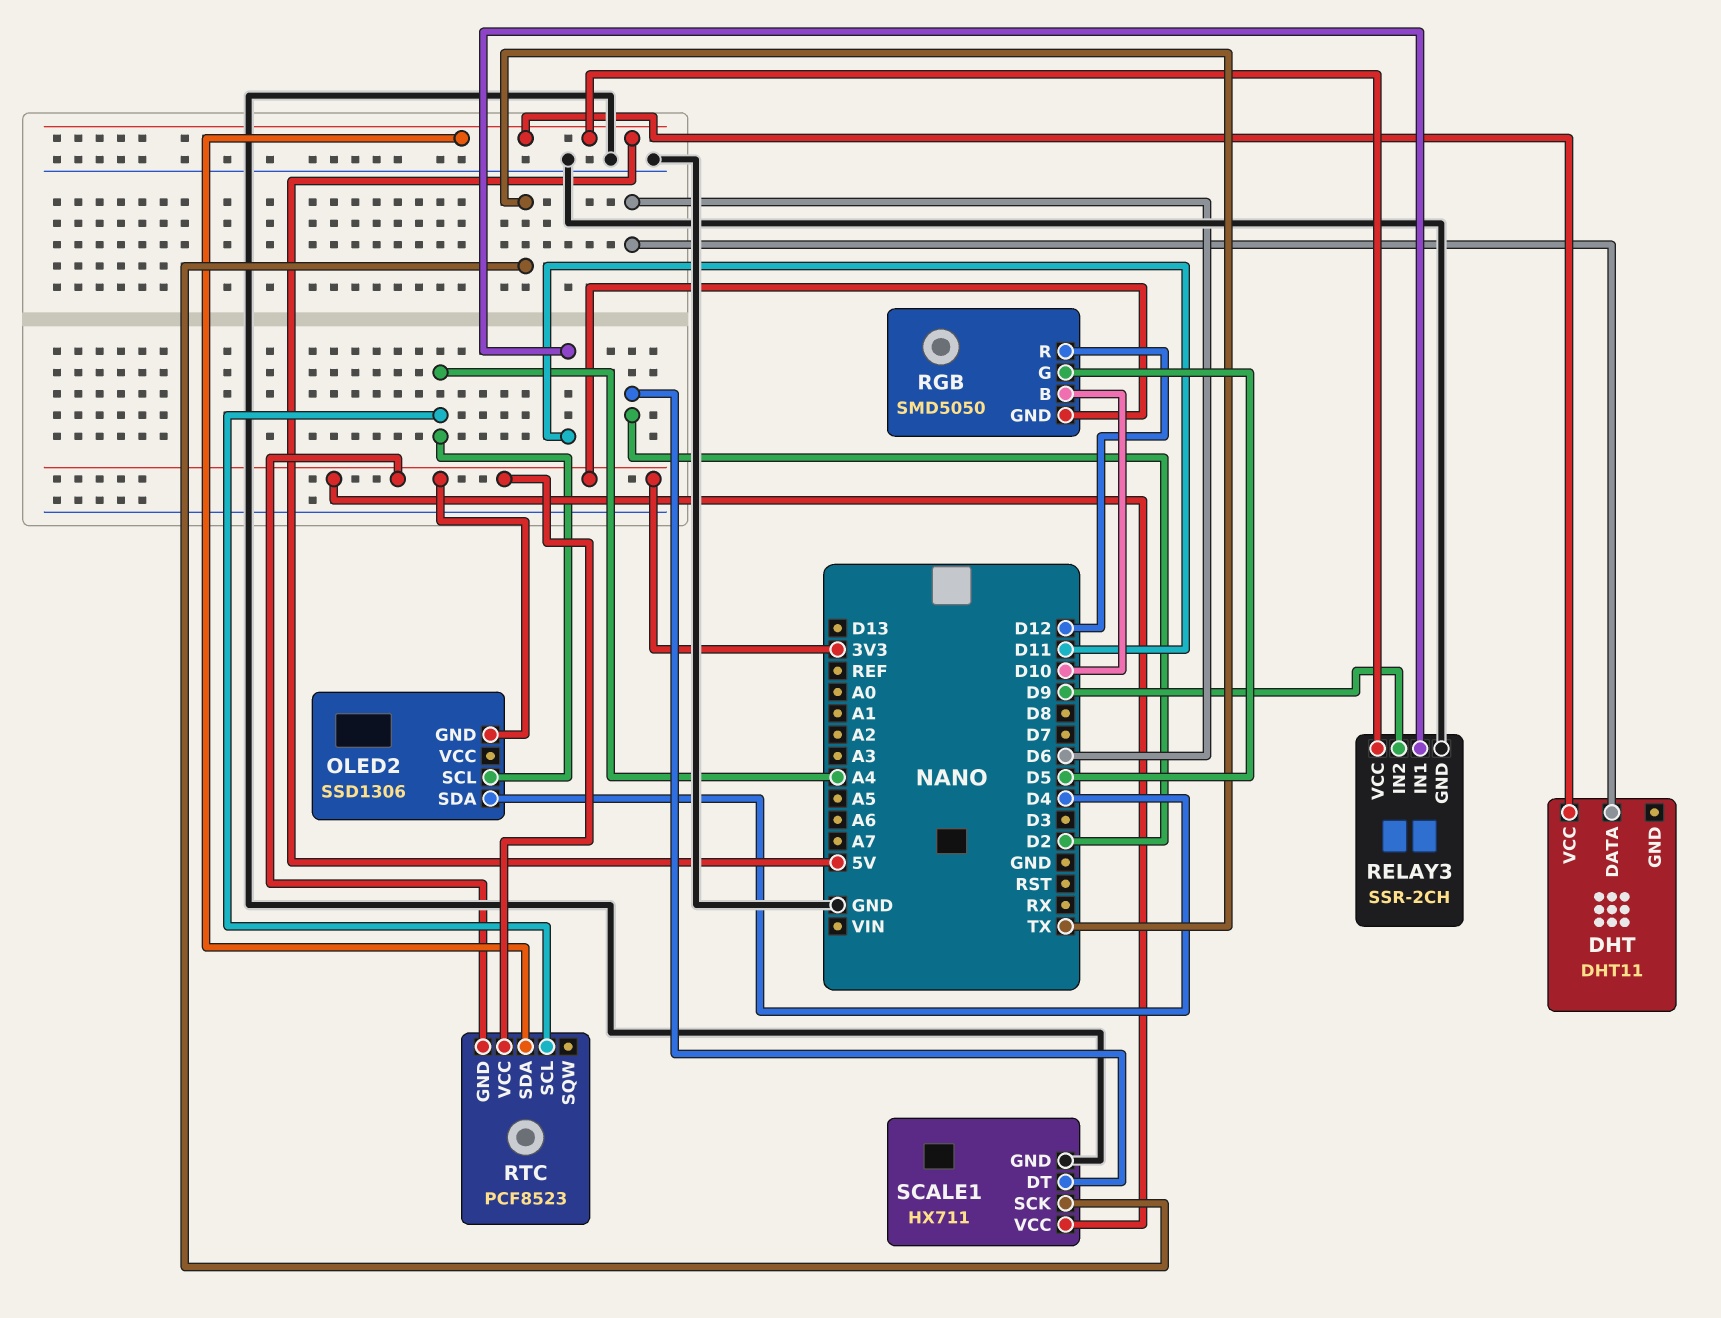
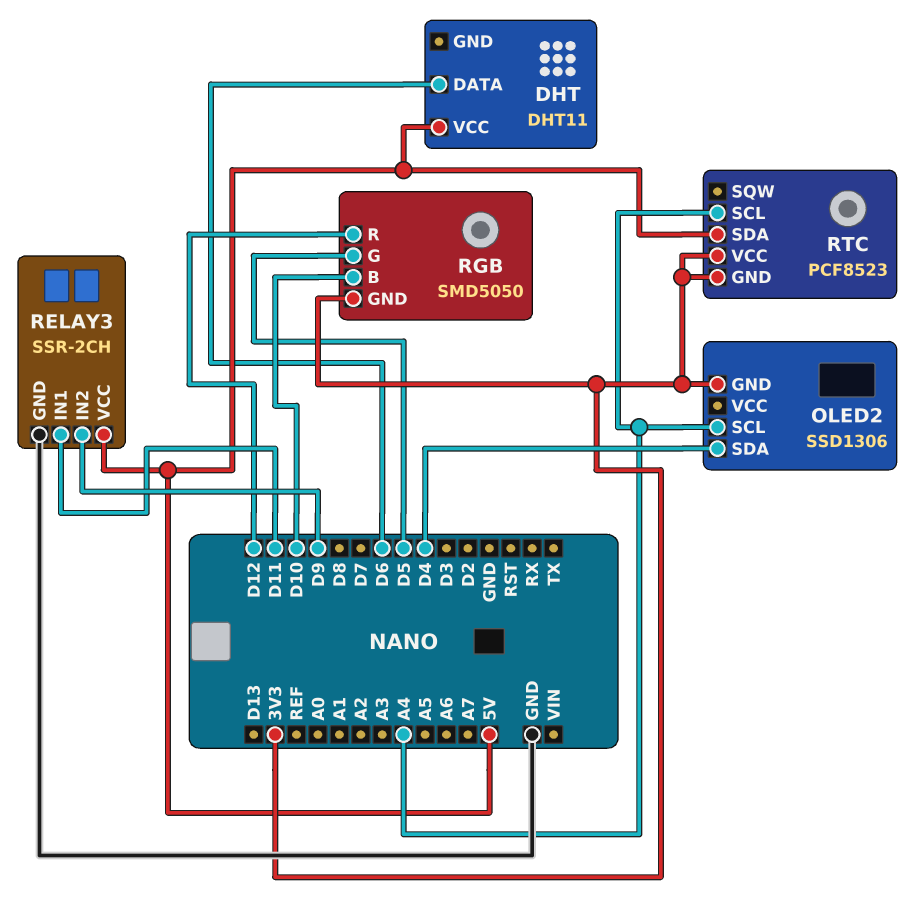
SCALE1: HX711 -> none
SCALE1 pin DT: D2 -> none
SCALE1 pin GND: GND -> none
SCALE1 pin SCK: TX -> none
SCALE1 pin VCC: 3V3 -> none

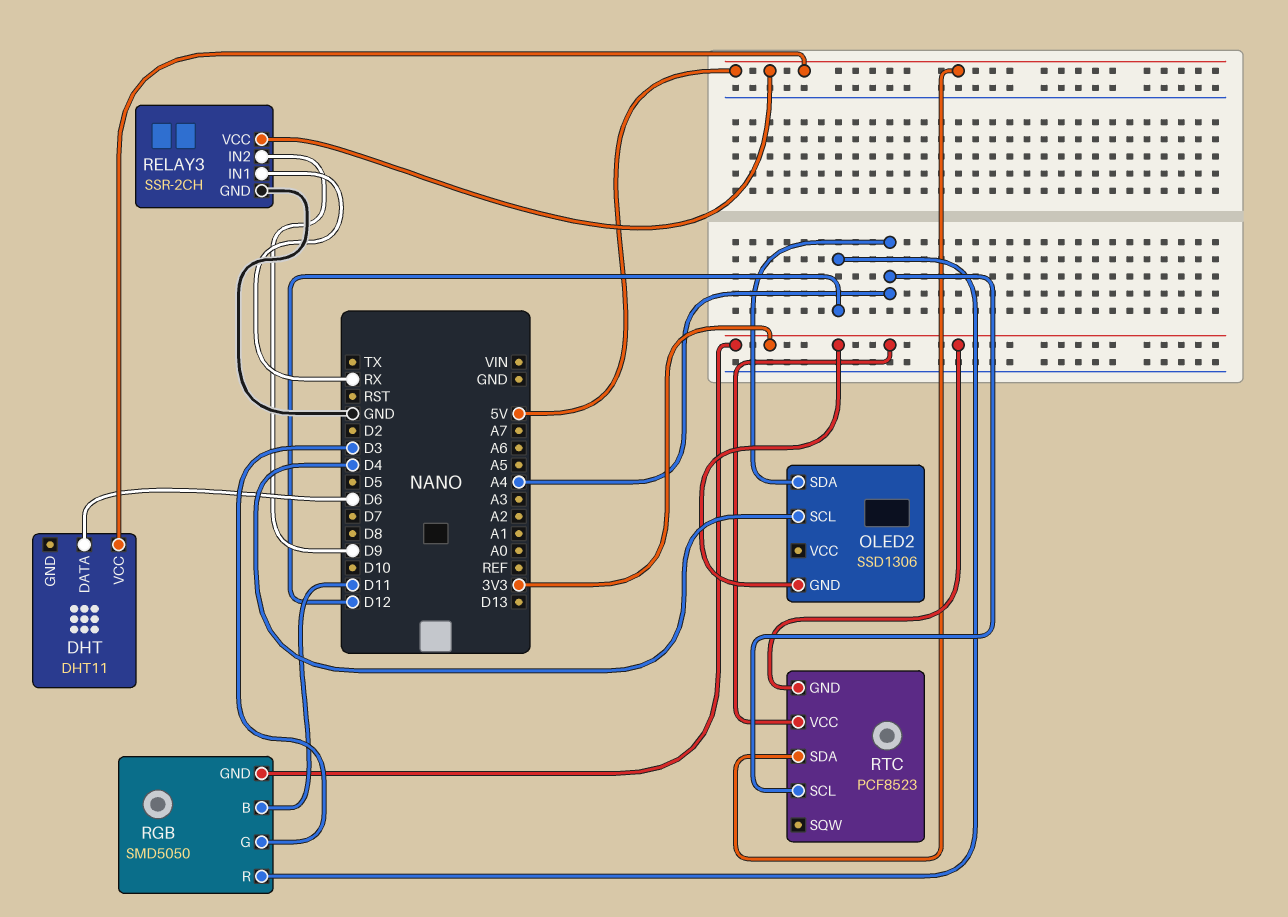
OLED2 pin SCL: A4 -> D4
OLED2 pin SDA: D4 -> A4
RELAY3 pin IN1: D11 -> RX
RGB pin B: D10 -> D11
RGB pin G: D5 -> D3

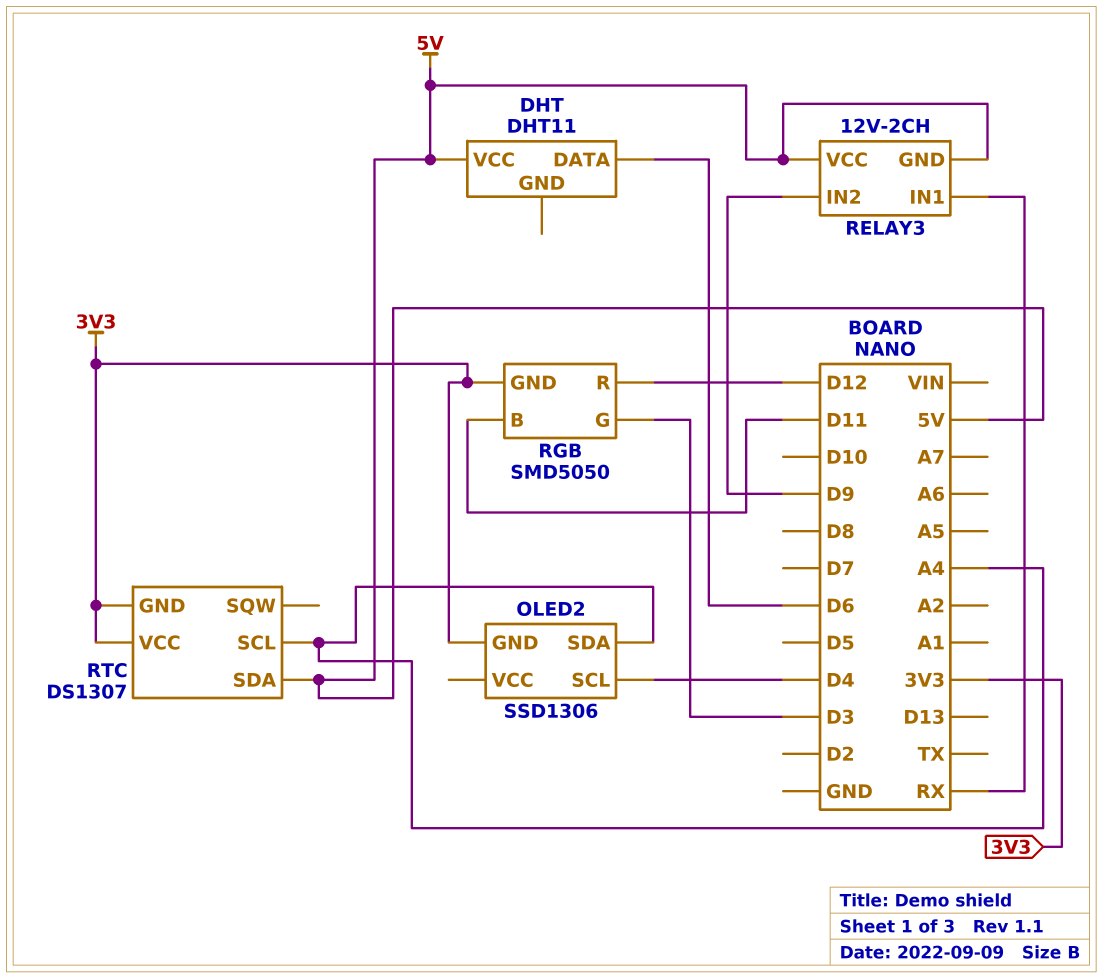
RELAY3: SSR-2CH -> 12V-2CH
RELAY3 pin GND: GND -> 5V
RTC: PCF8523 -> DS1307

